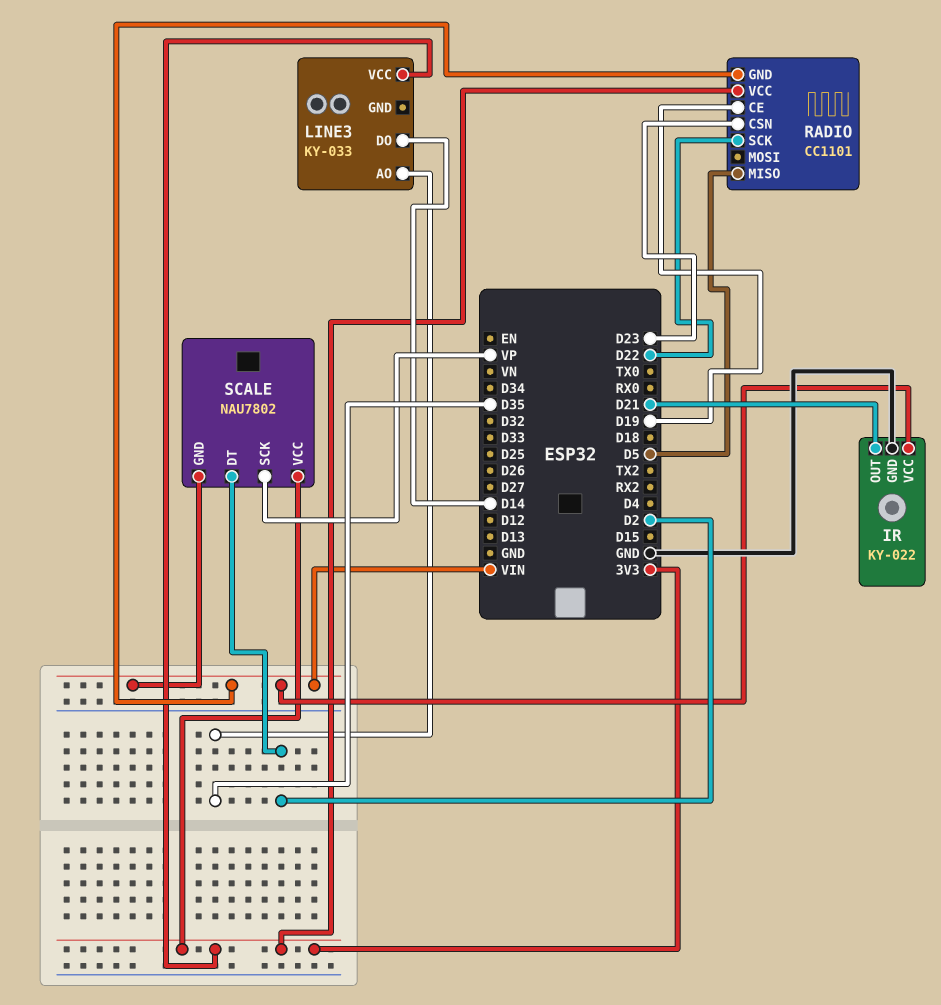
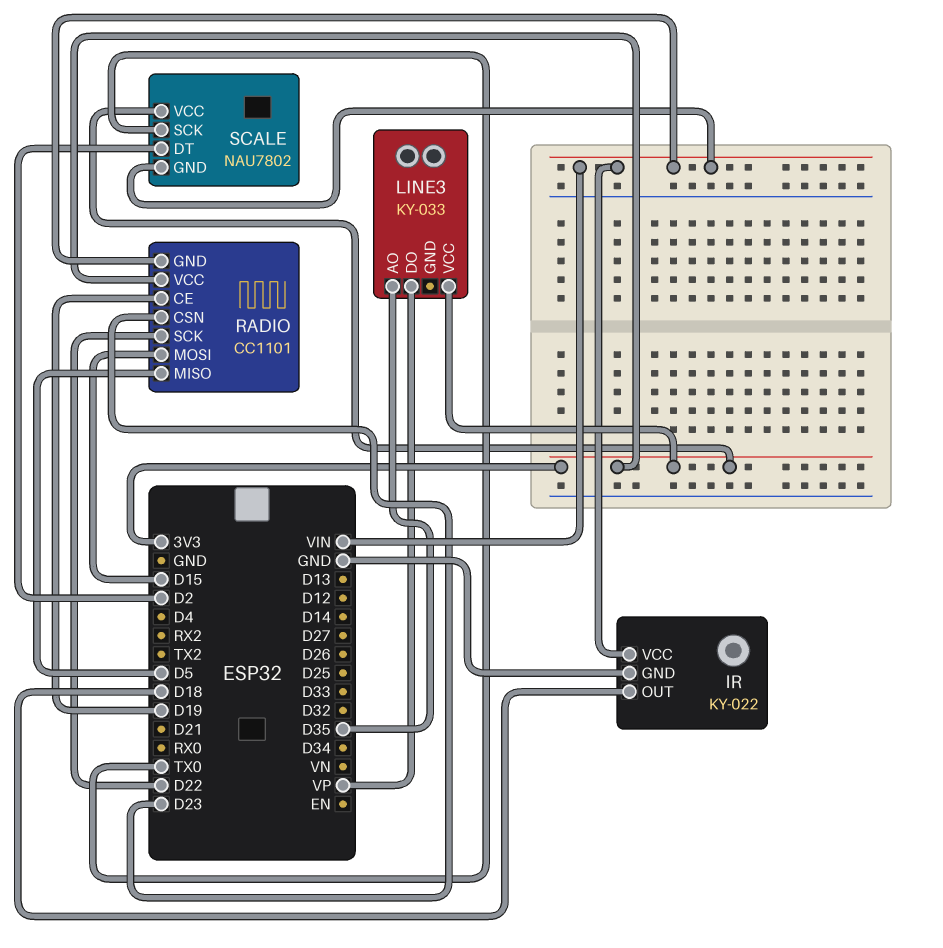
IR pin OUT: D21 -> D18
LINE3 pin DO: D14 -> VP
RADIO pin MOSI: none -> D15
SCALE pin SCK: VP -> TX0

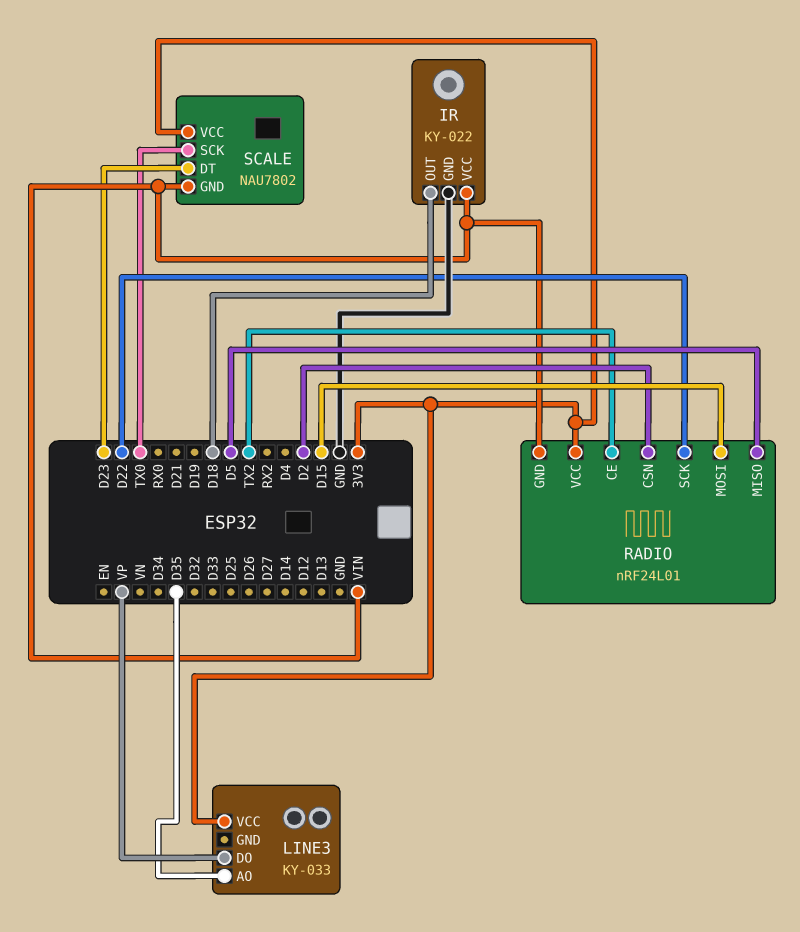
RADIO: CC1101 -> nRF24L01
RADIO pin CE: D19 -> TX2
RADIO pin CSN: D23 -> D2
SCALE pin DT: D2 -> D23

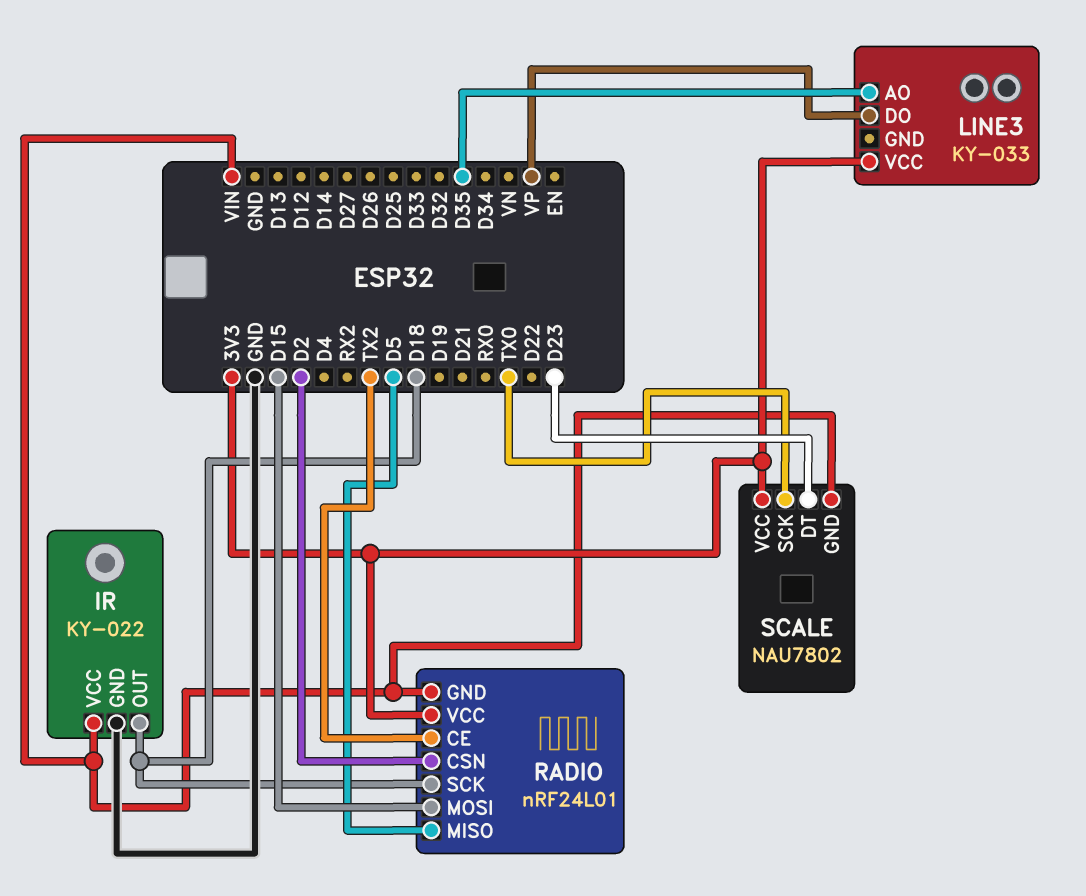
RADIO pin SCK: D22 -> D18

